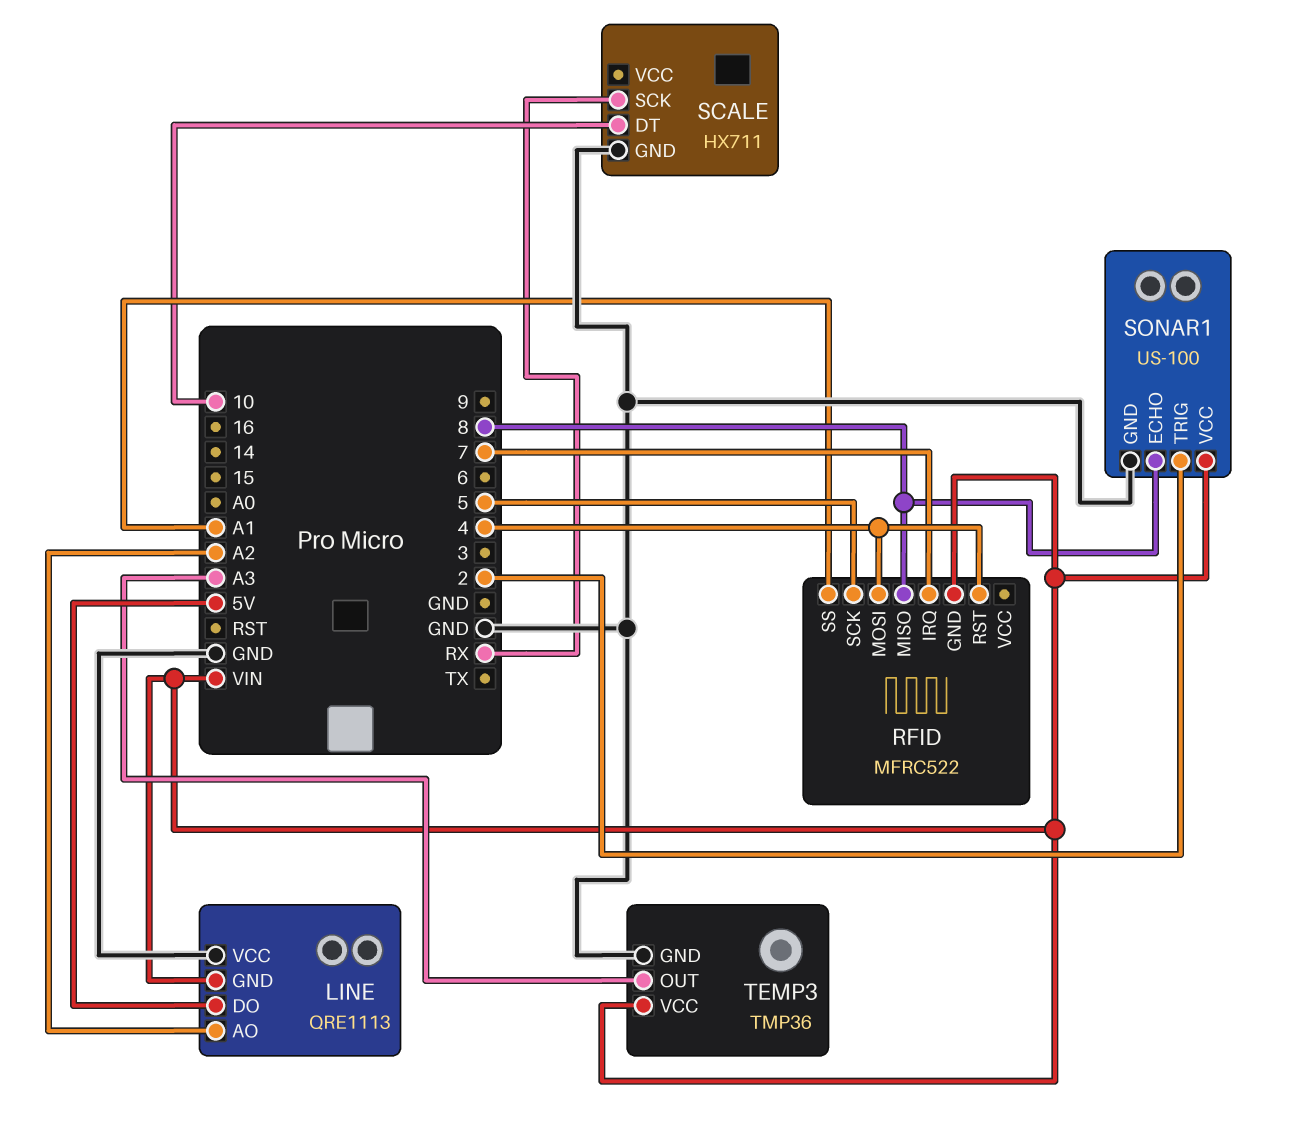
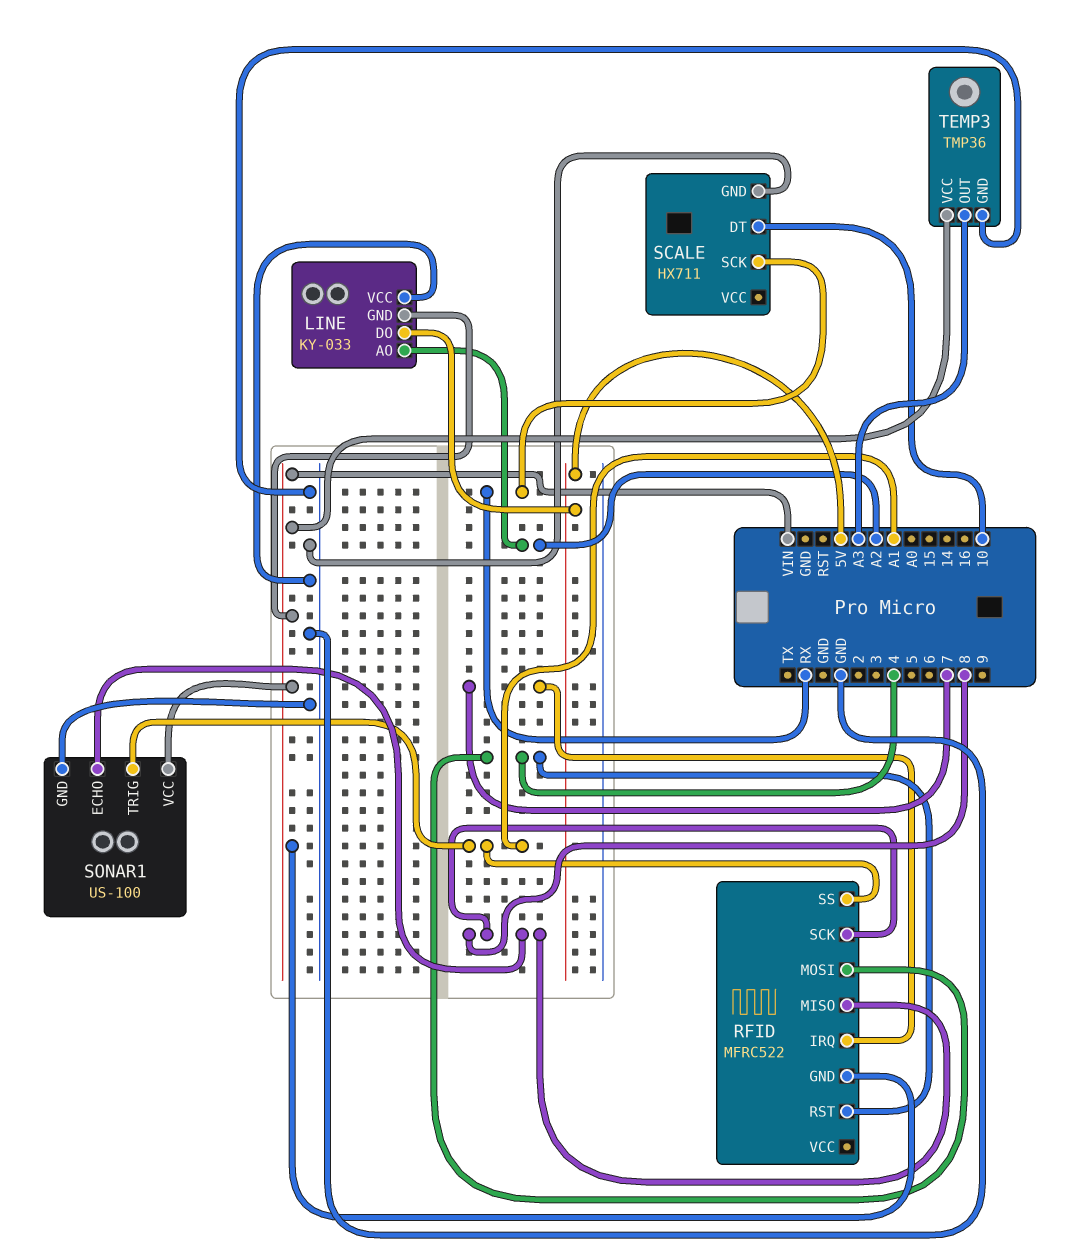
LINE: QRE1113 -> KY-033
RFID pin SCK: 5 -> 8
SONAR1 pin TRIG: 2 -> A1

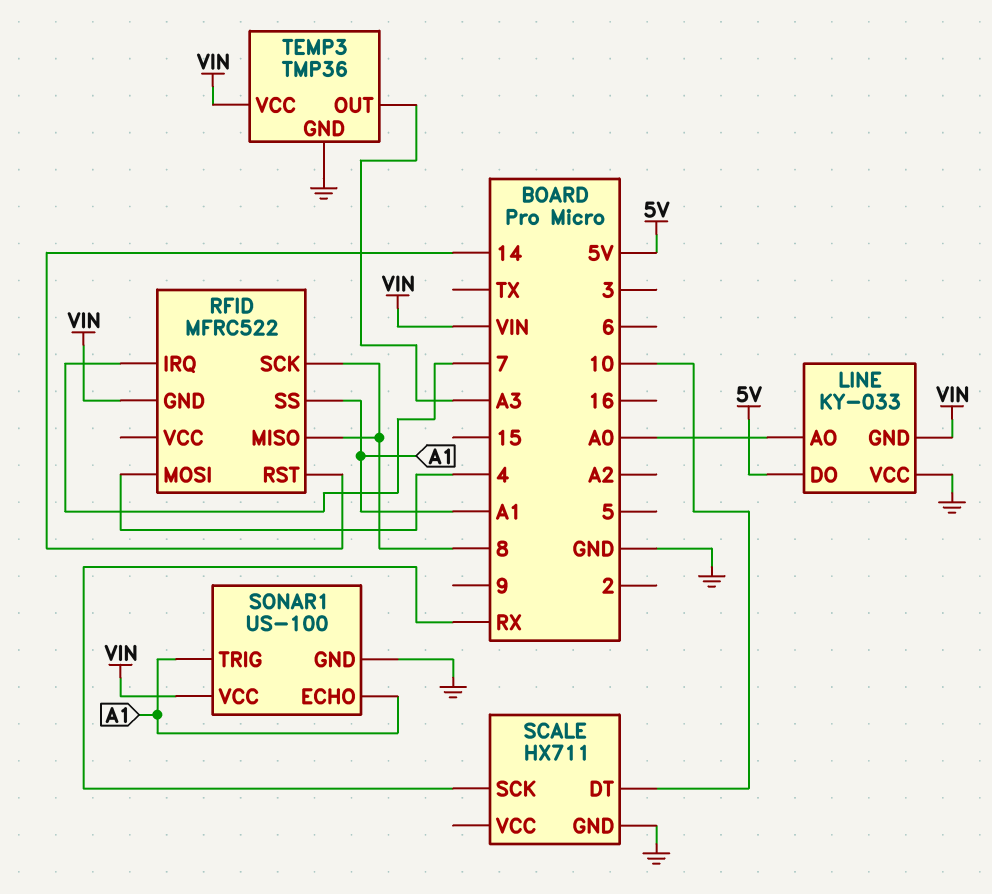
LINE pin AO: A2 -> A0
RFID pin RST: 4 -> 14
SONAR1 pin ECHO: 8 -> A1

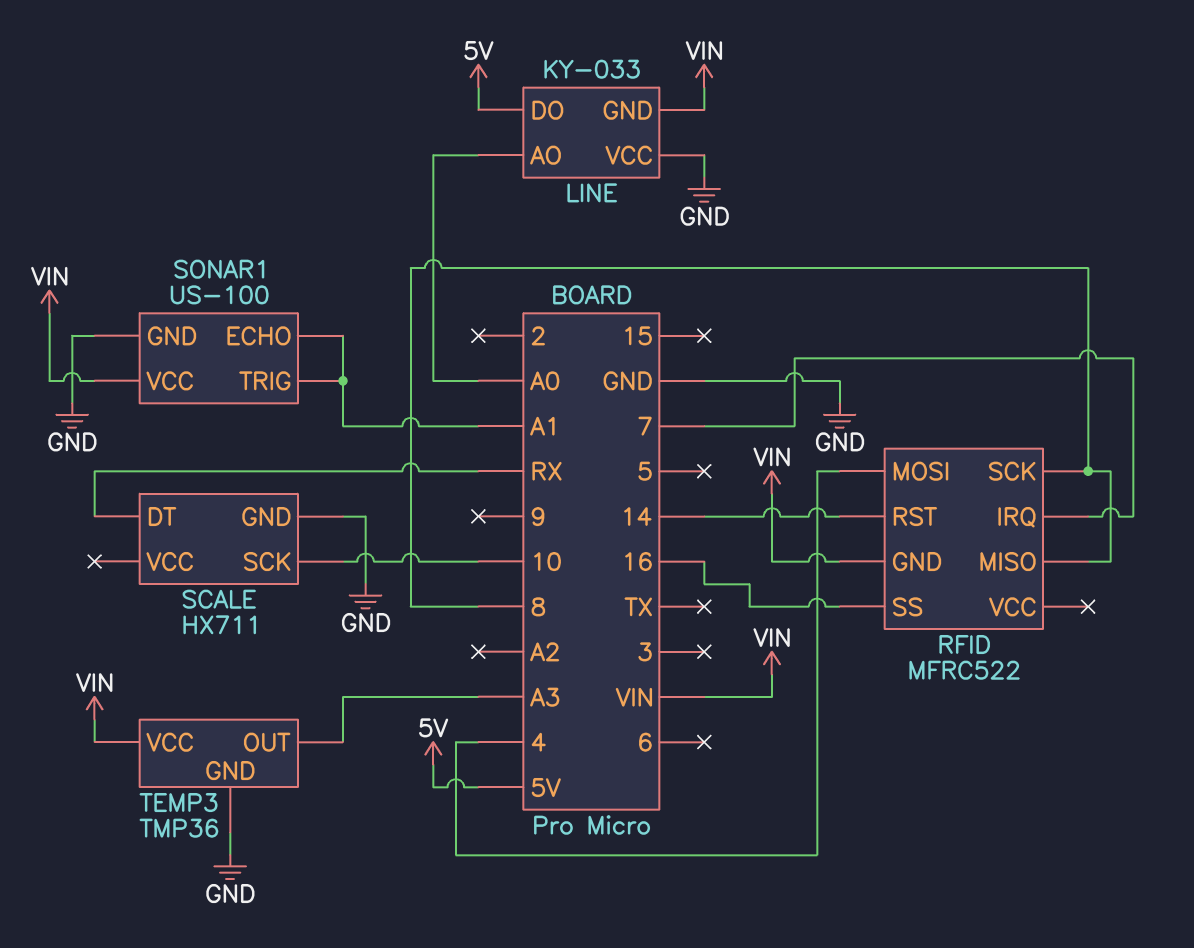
RFID pin SS: A1 -> 16
SCALE pin DT: 10 -> RX
SCALE pin SCK: RX -> 10

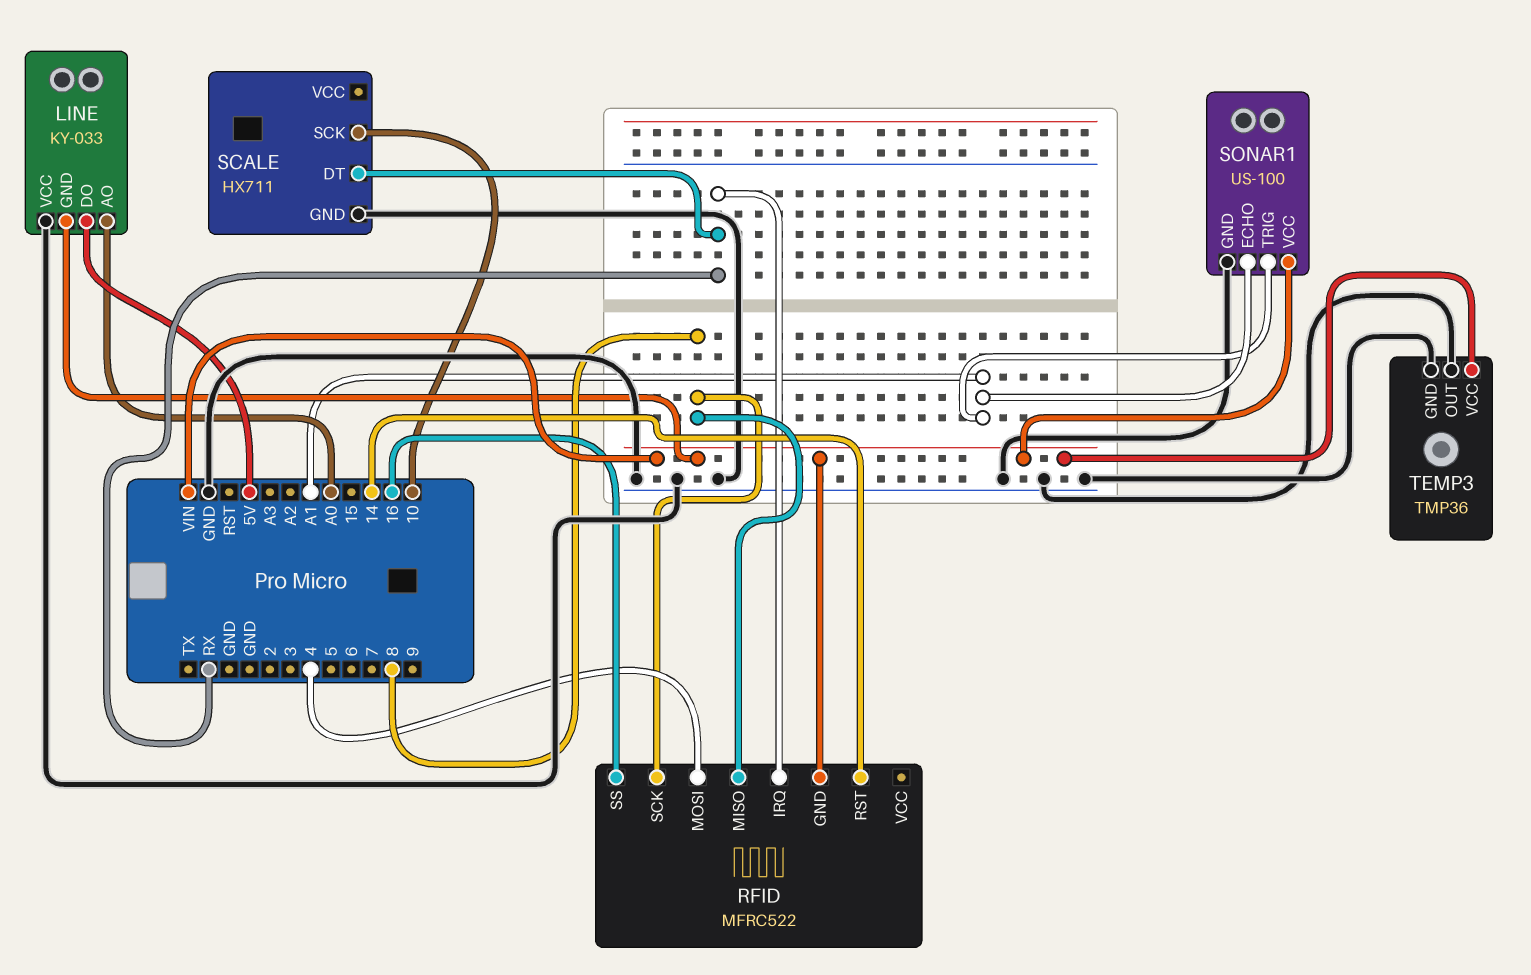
RFID pin IRQ: 7 -> RX
TEMP3 pin OUT: A3 -> GND

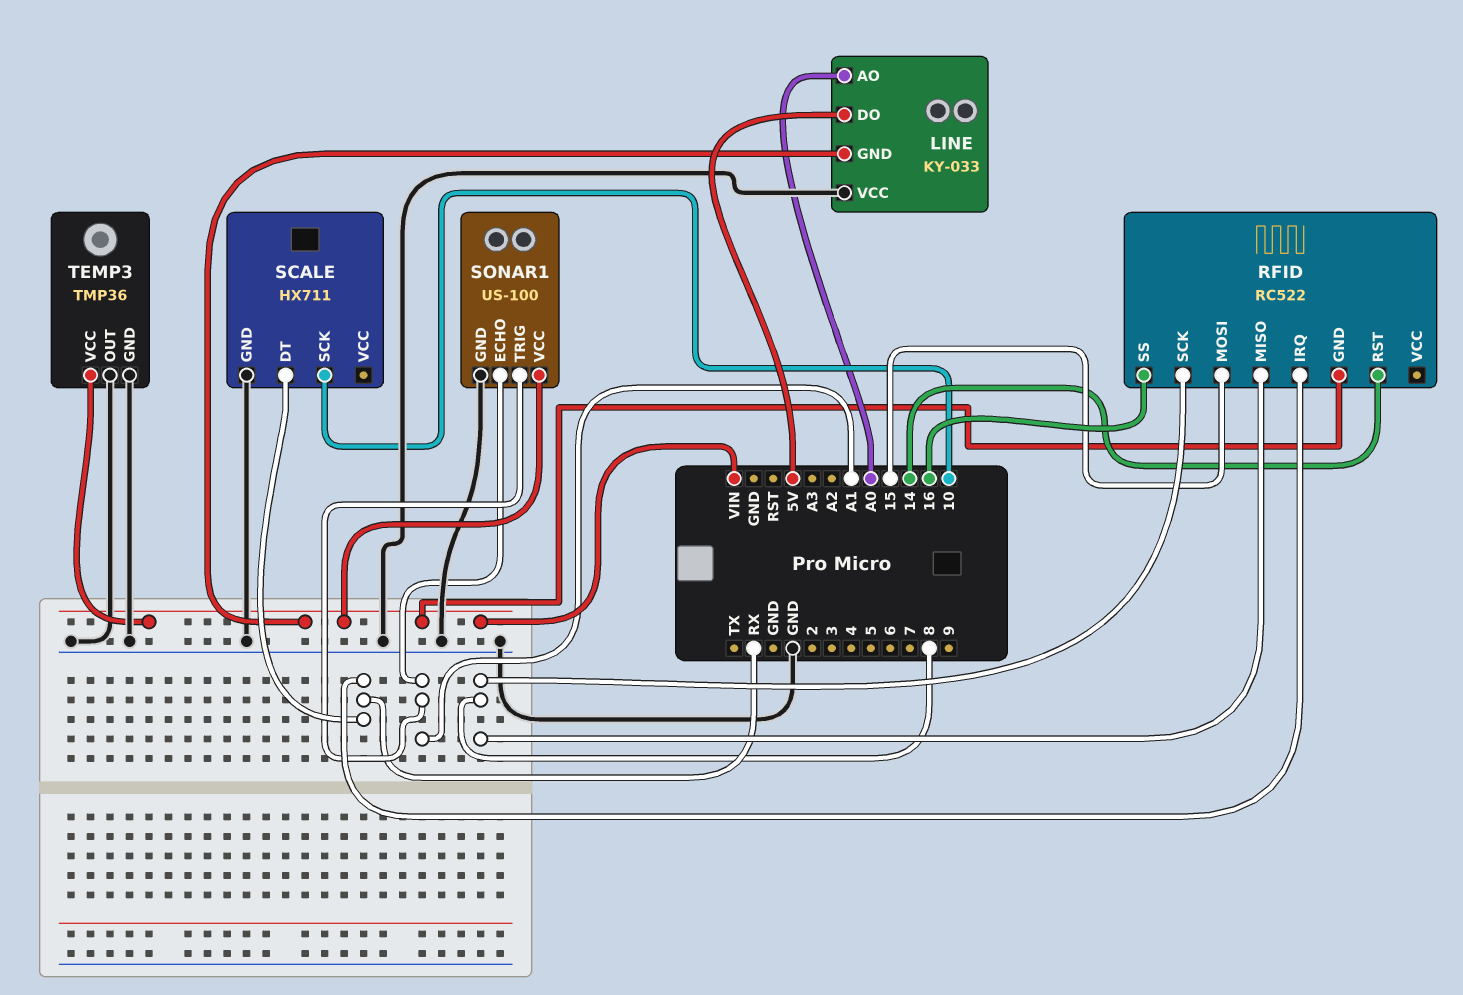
RFID: MFRC522 -> RC522
RFID pin MOSI: 4 -> 15

